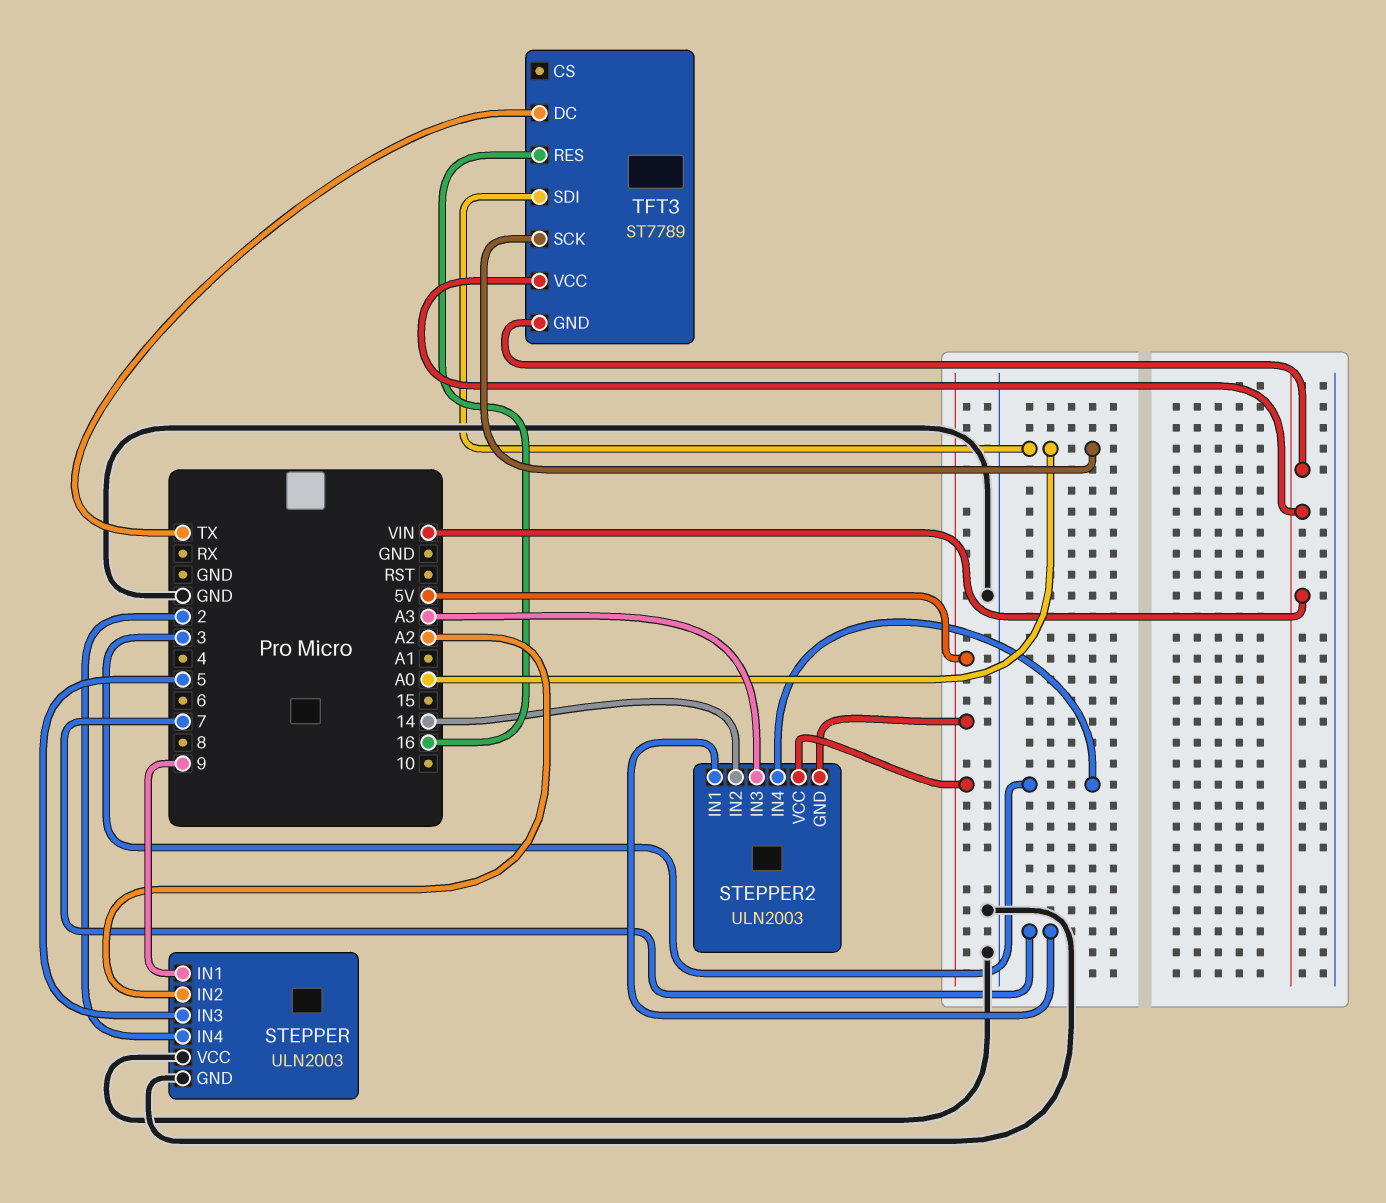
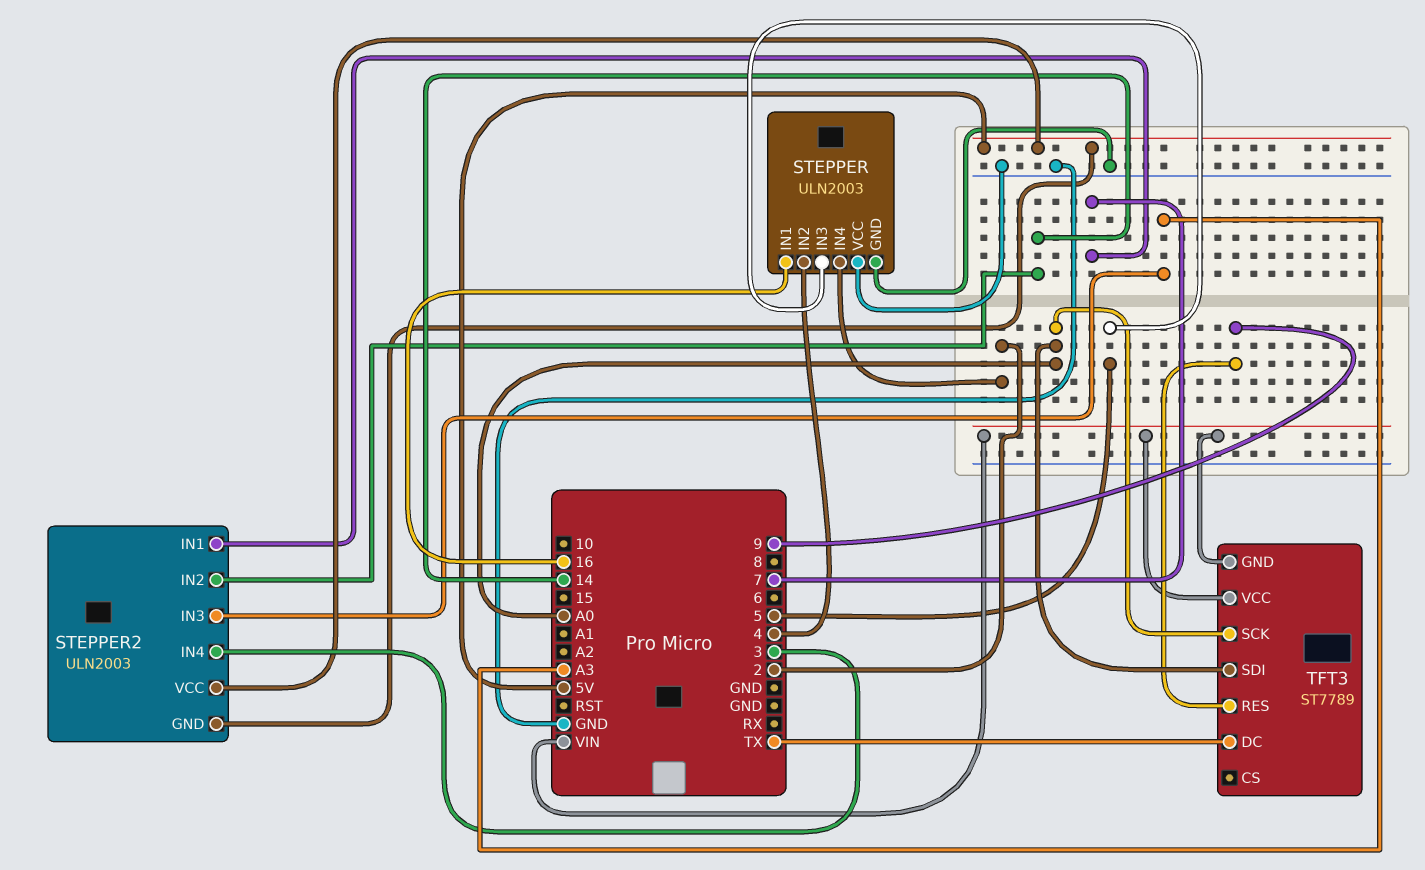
STEPPER pin IN1: 9 -> 16
STEPPER pin IN2: A2 -> 4
TFT3 pin RES: 16 -> 9

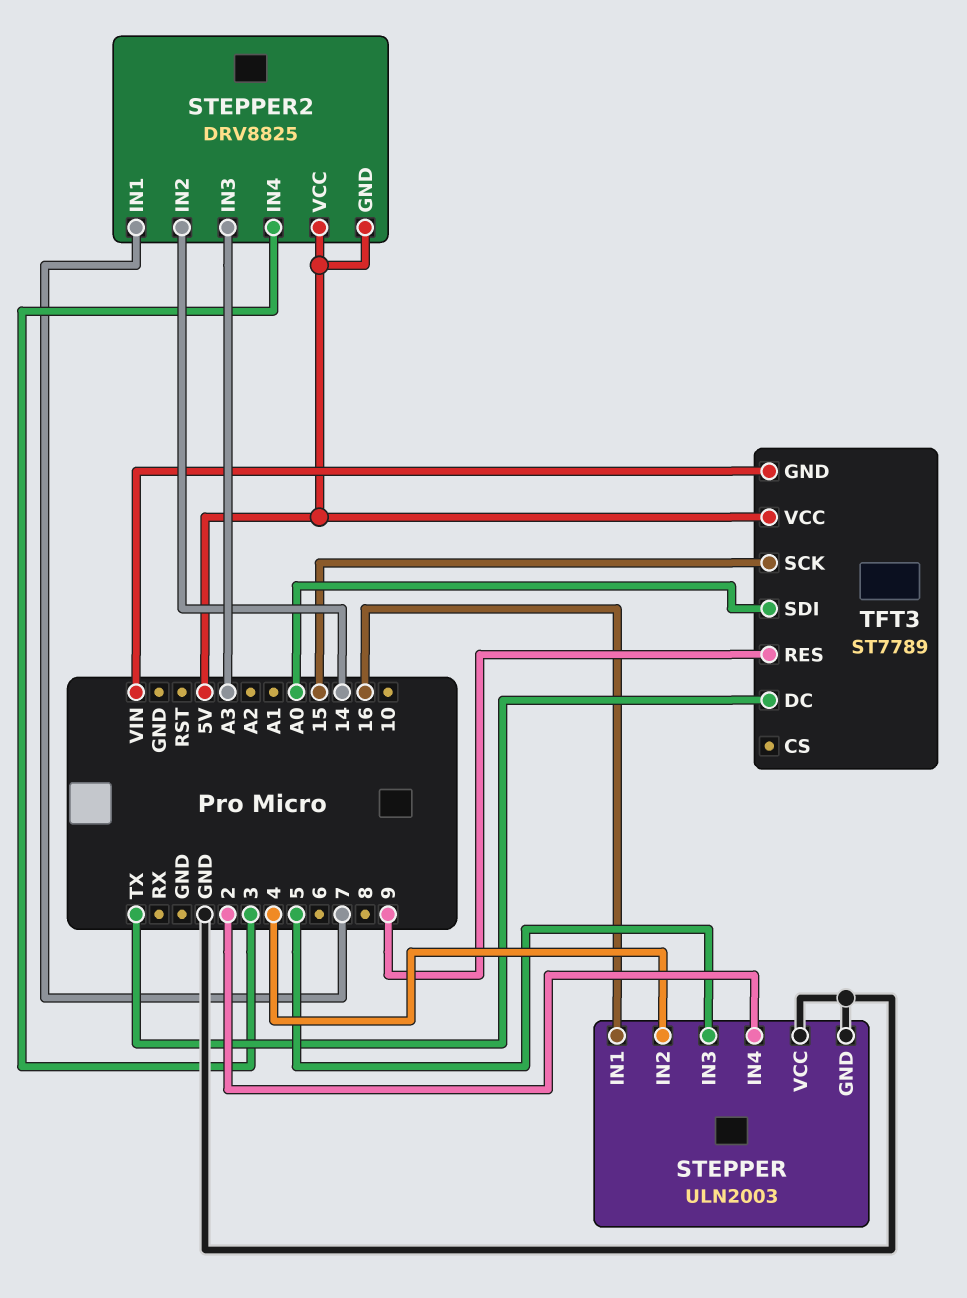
STEPPER2: ULN2003 -> DRV8825
TFT3 pin SCK: A0 -> 15
TFT3 pin VCC: VIN -> 5V

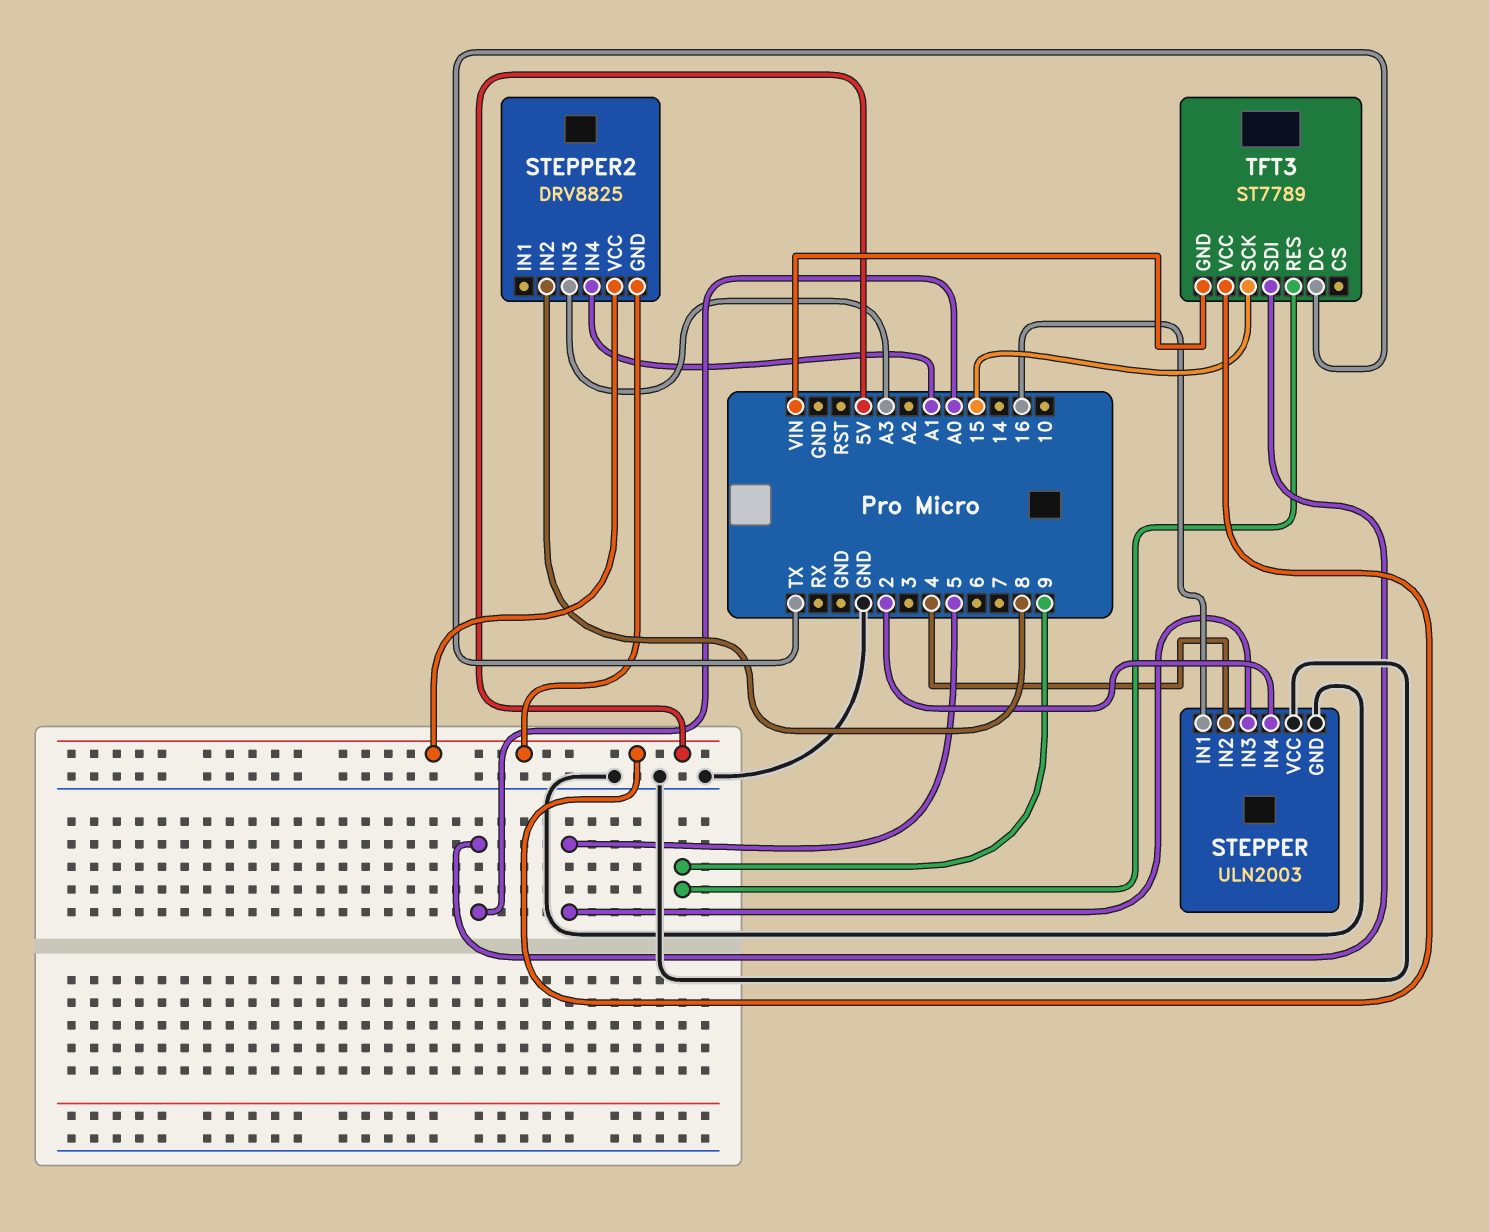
STEPPER2 pin IN1: 7 -> none
STEPPER2 pin IN2: 14 -> 8
STEPPER2 pin IN4: 3 -> A1

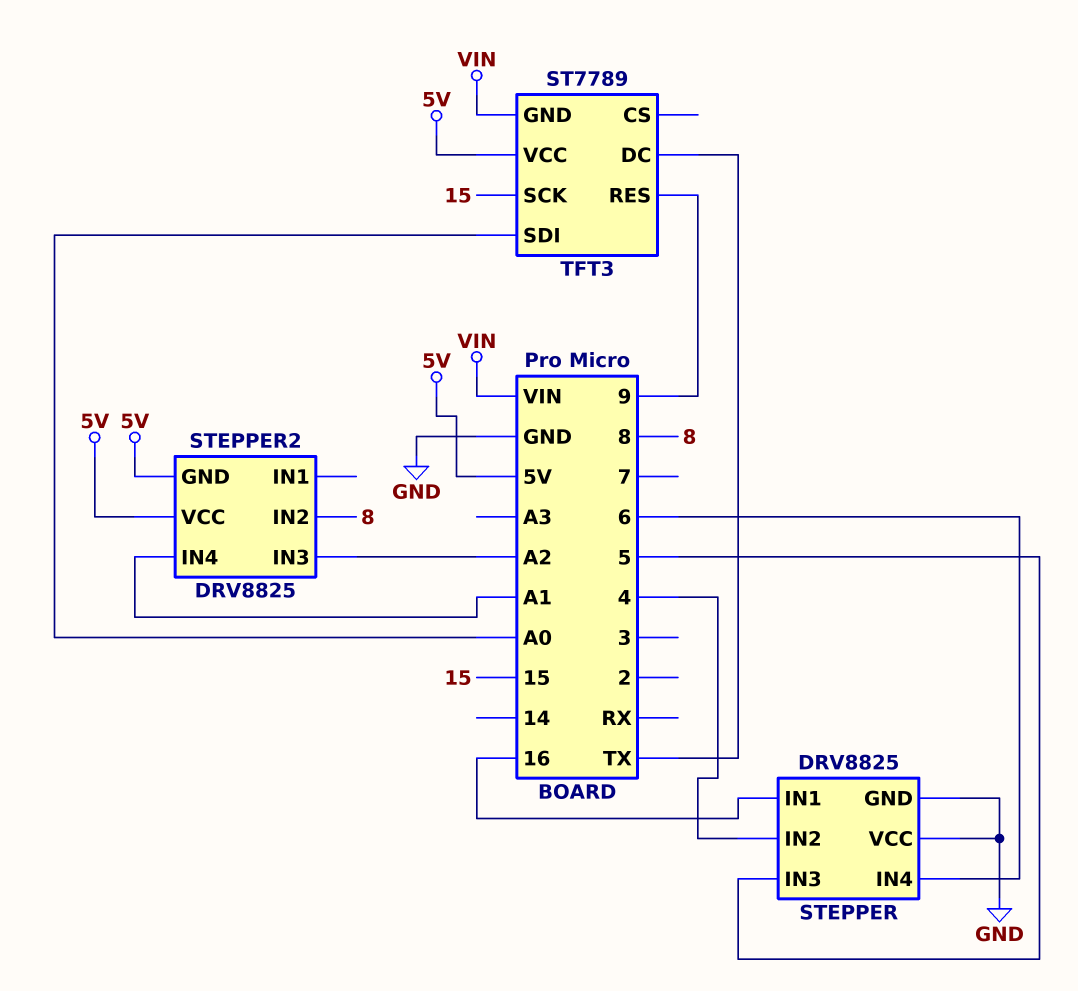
STEPPER: ULN2003 -> DRV8825
STEPPER pin IN4: 2 -> 6
STEPPER2 pin IN3: A3 -> A2

